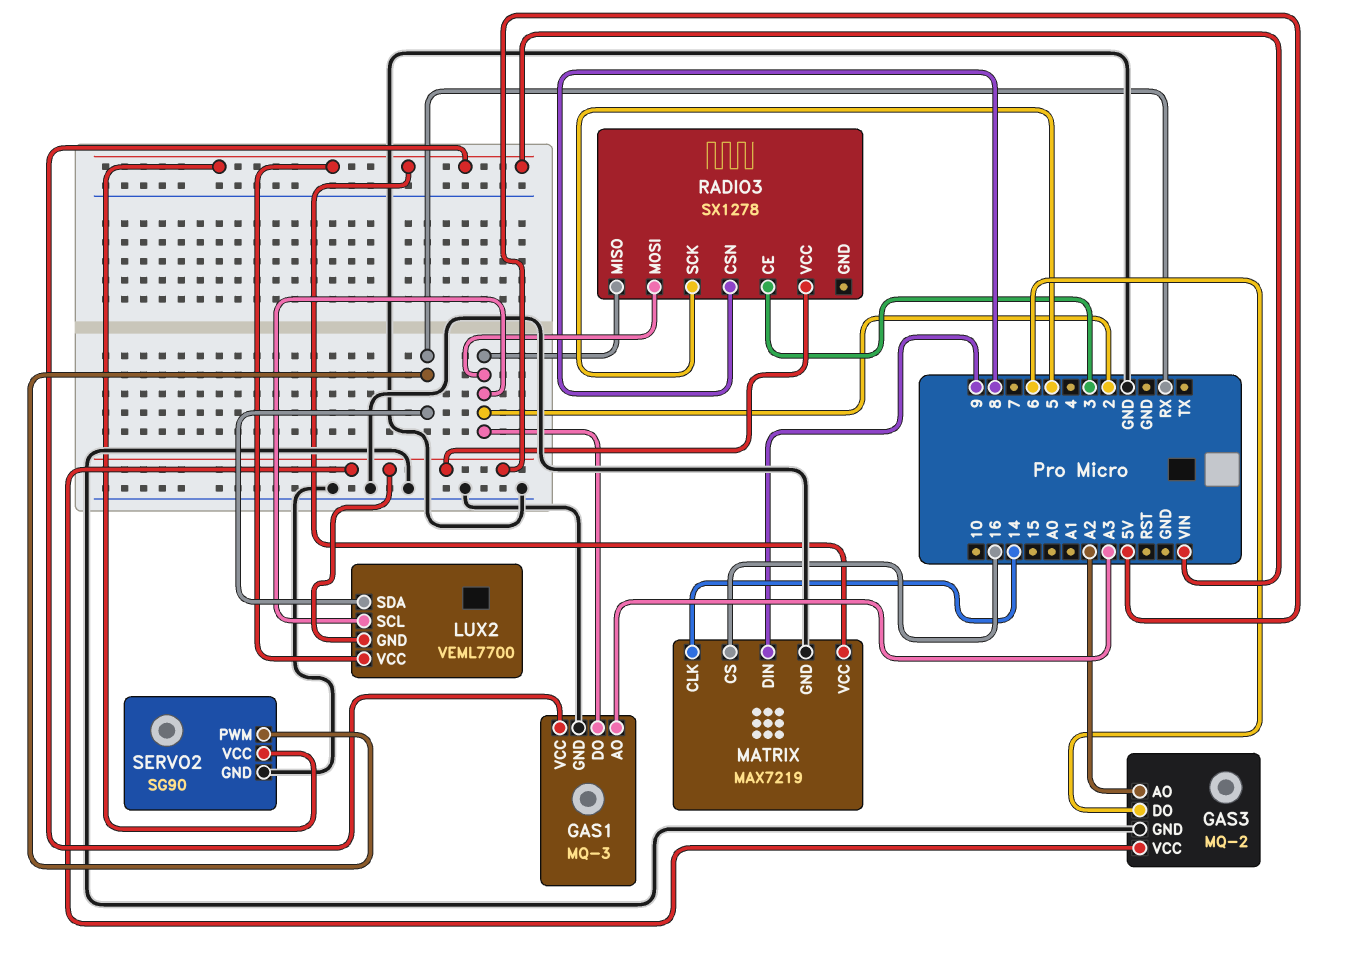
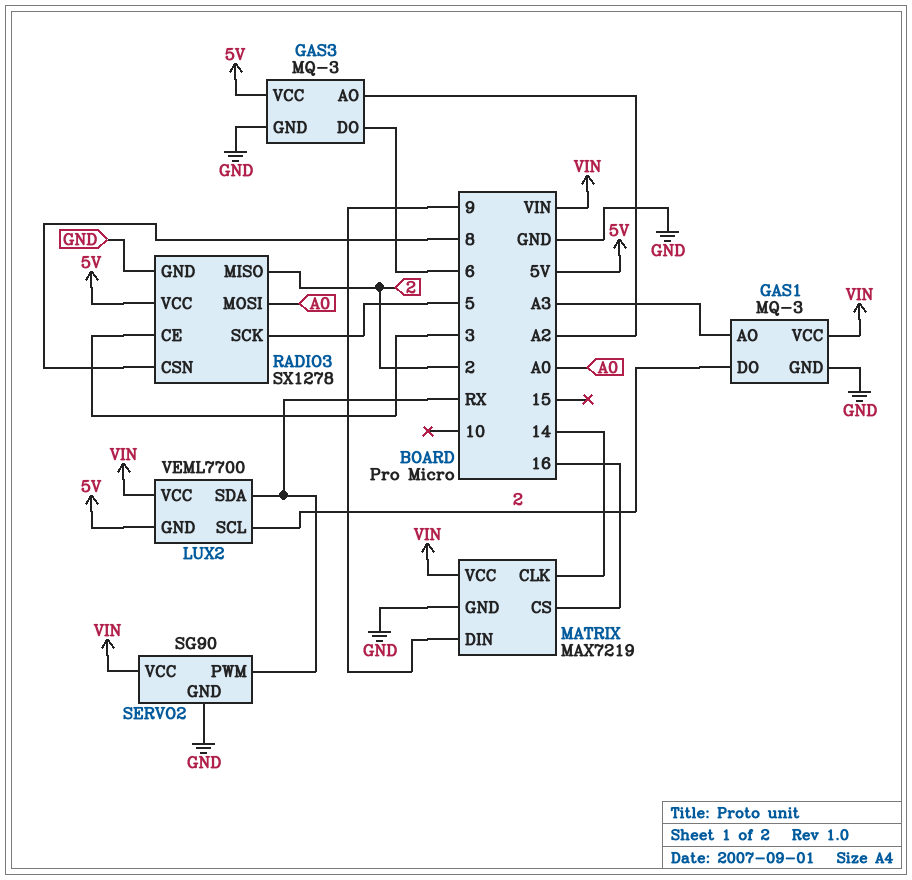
GAS3: MQ-2 -> MQ-3
RADIO3 pin GND: none -> GND
RADIO3 pin MOSI: 2 -> A0

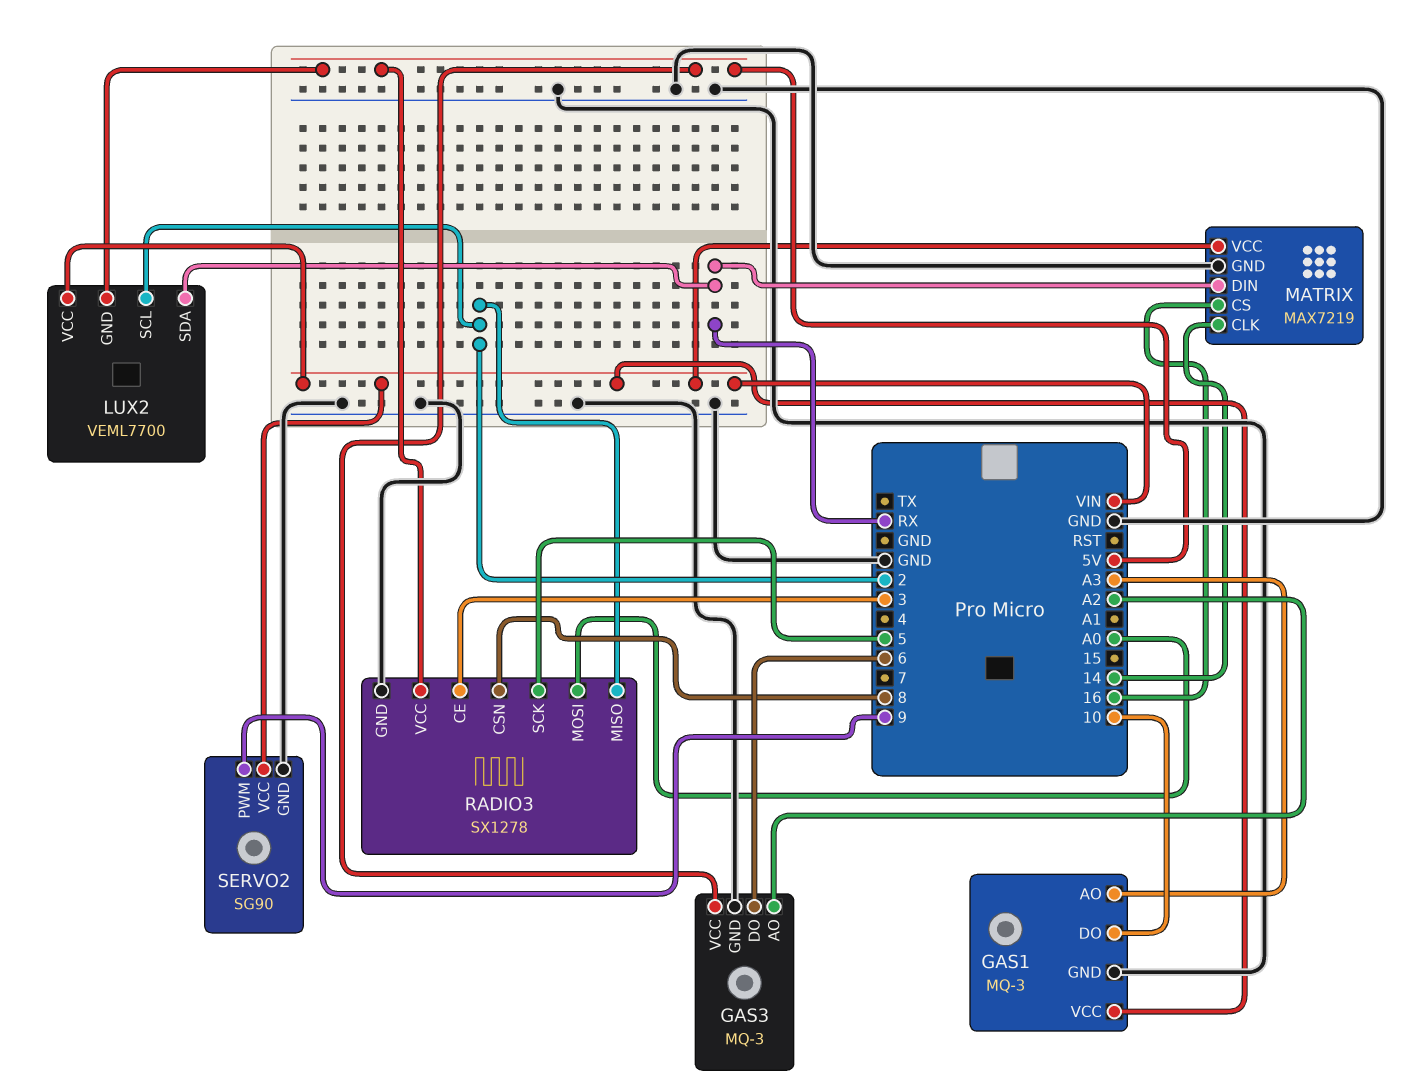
GAS1 pin DO: 2 -> 10
MATRIX pin DIN: 9 -> RX
SERVO2 pin PWM: RX -> 9

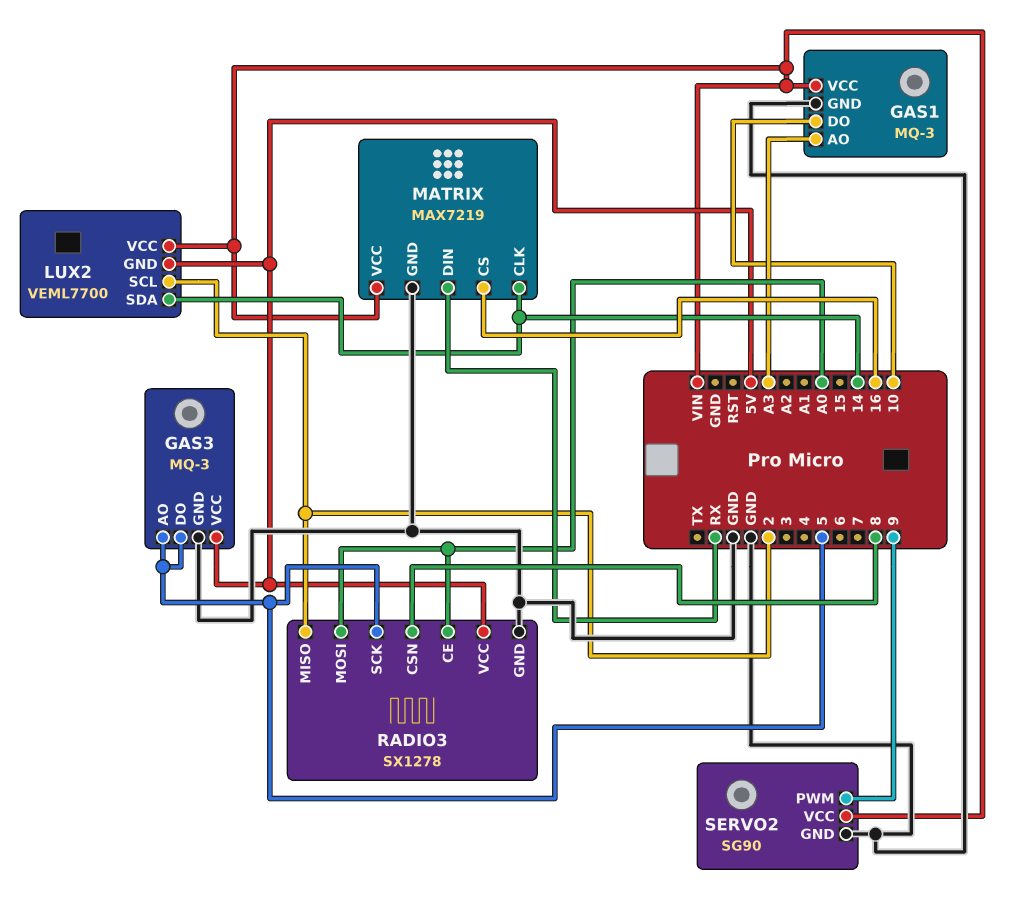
GAS3 pin AO: A2 -> 5
GAS3 pin DO: 6 -> 5
LUX2 pin SDA: RX -> 14
RADIO3 pin CE: 3 -> A0

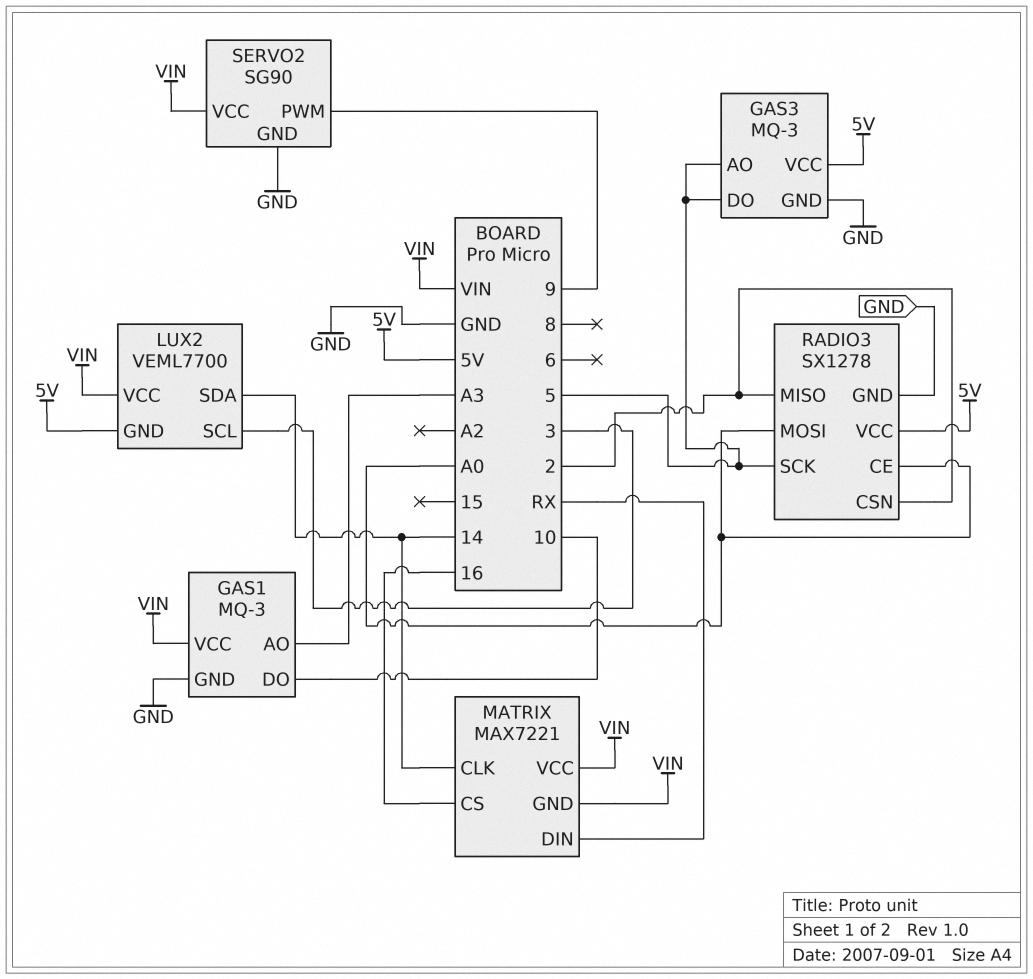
LUX2 pin SCL: 2 -> 3
MATRIX: MAX7219 -> MAX7221
MATRIX pin GND: GND -> VIN
RADIO3 pin CSN: 8 -> 2

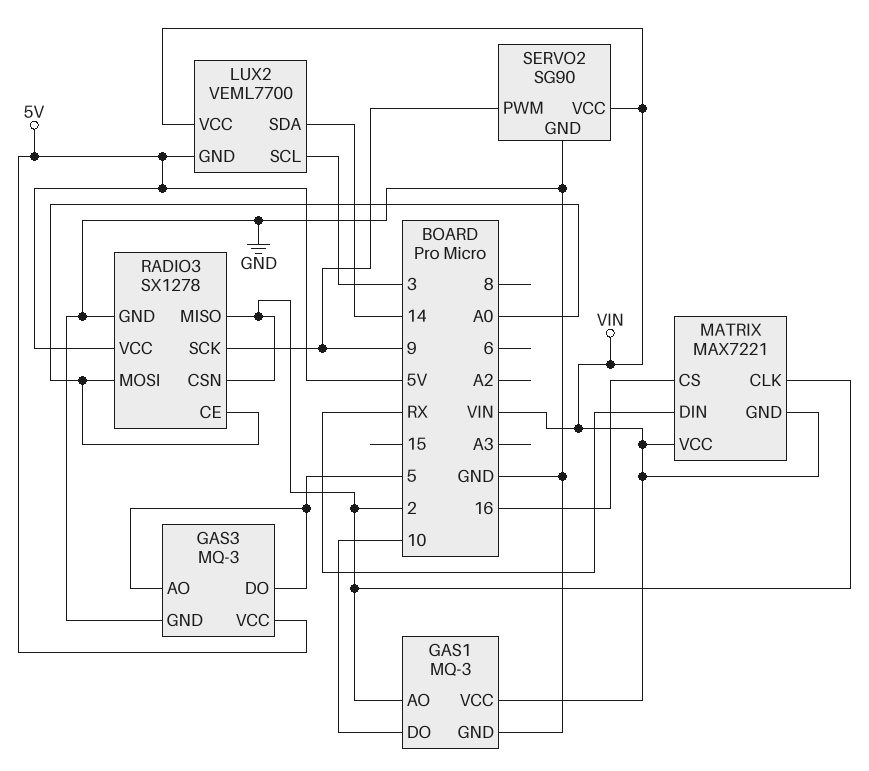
GAS1 pin AO: A3 -> 2
MATRIX pin CLK: 14 -> 2
RADIO3 pin SCK: 5 -> 9

